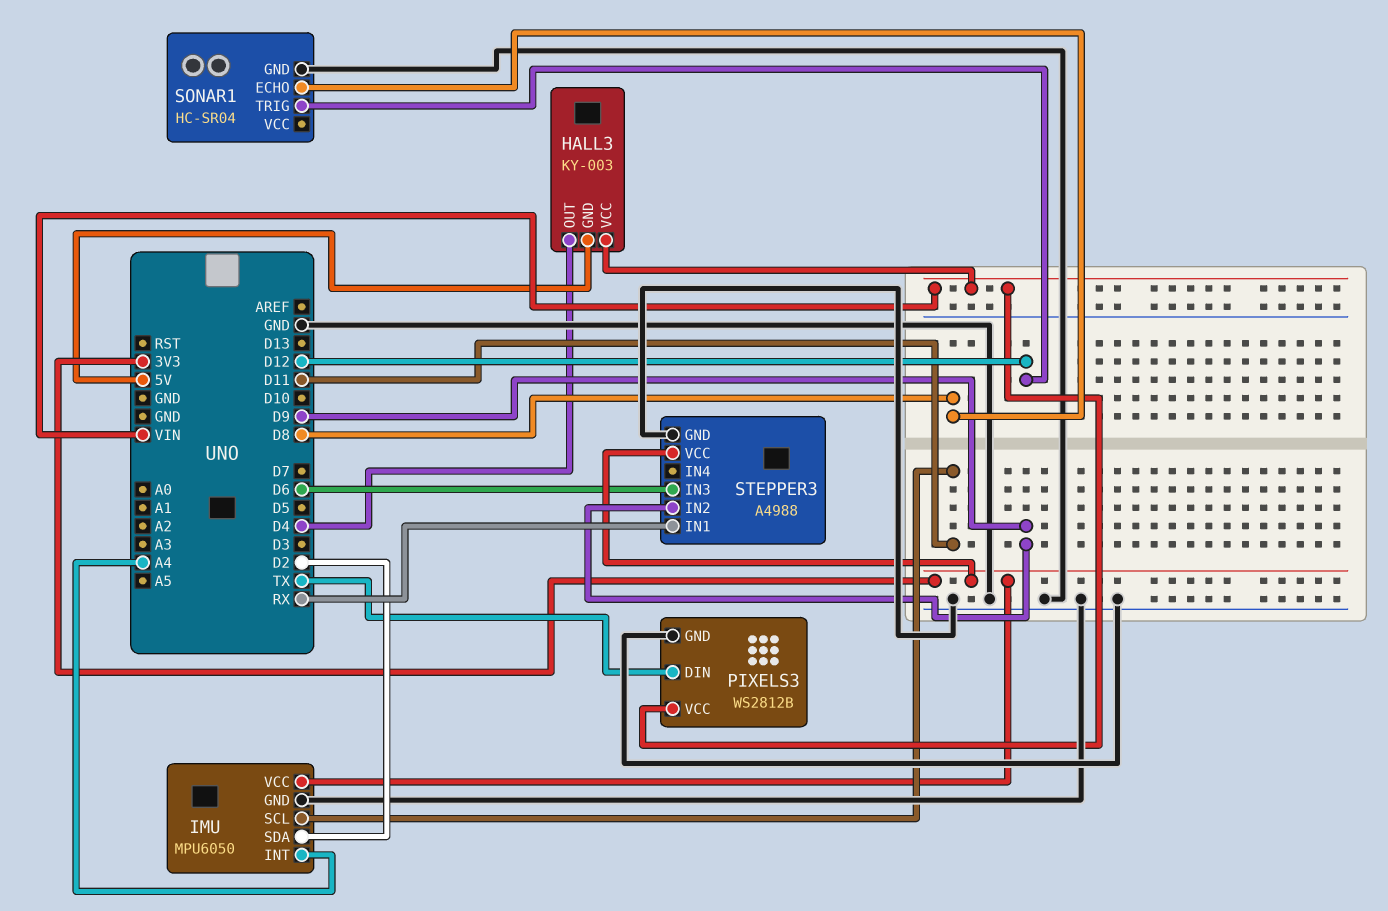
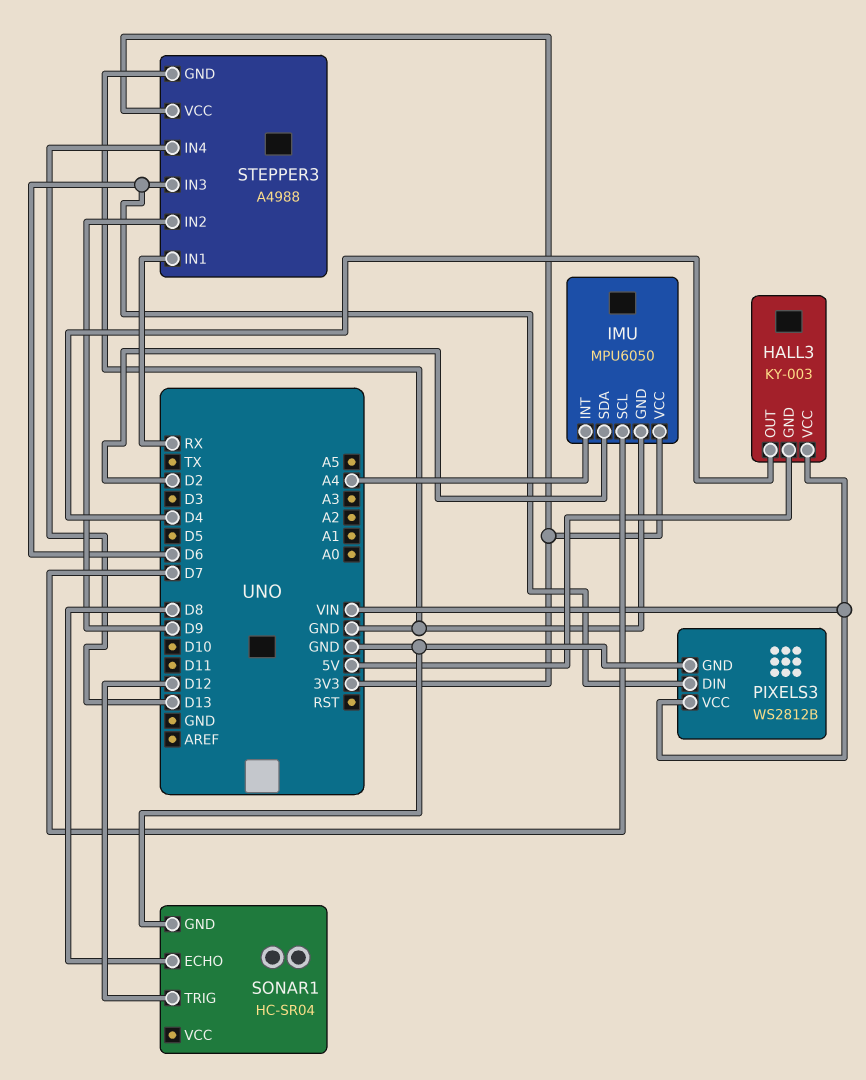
IMU pin SCL: D11 -> D7
PIXELS3 pin DIN: TX -> D6
STEPPER3 pin IN4: none -> D13

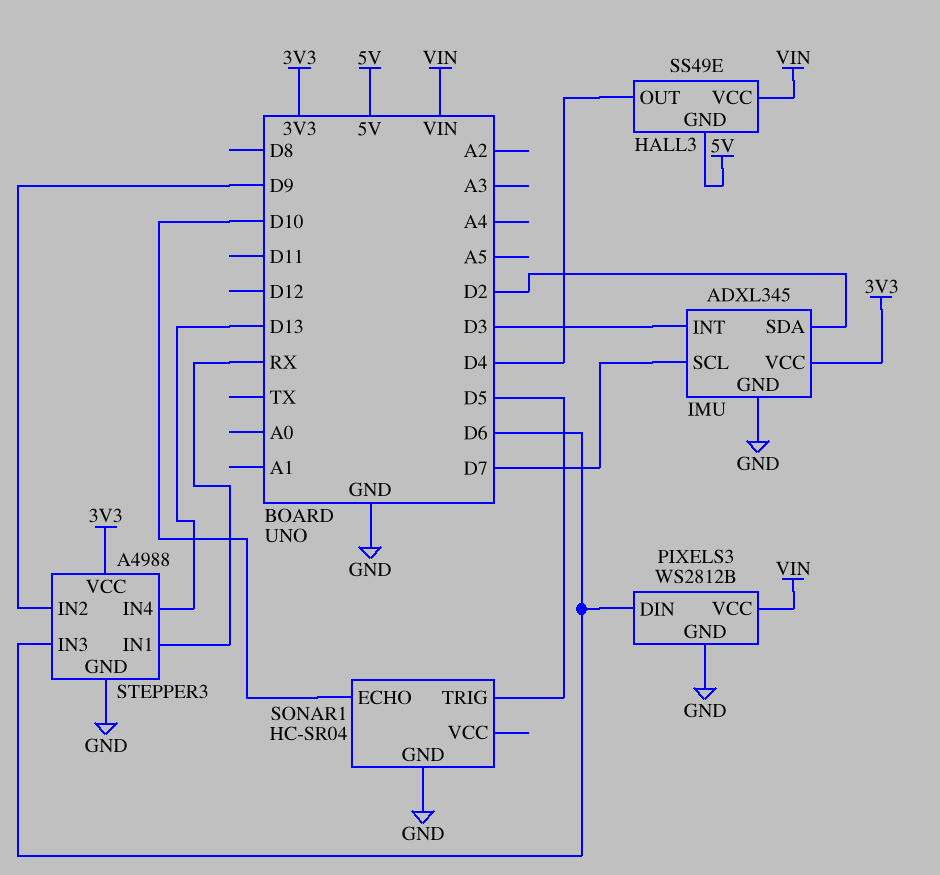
HALL3: KY-003 -> SS49E
IMU: MPU6050 -> ADXL345
IMU pin INT: A4 -> D3
SONAR1 pin ECHO: D8 -> D10
SONAR1 pin TRIG: D12 -> D5

